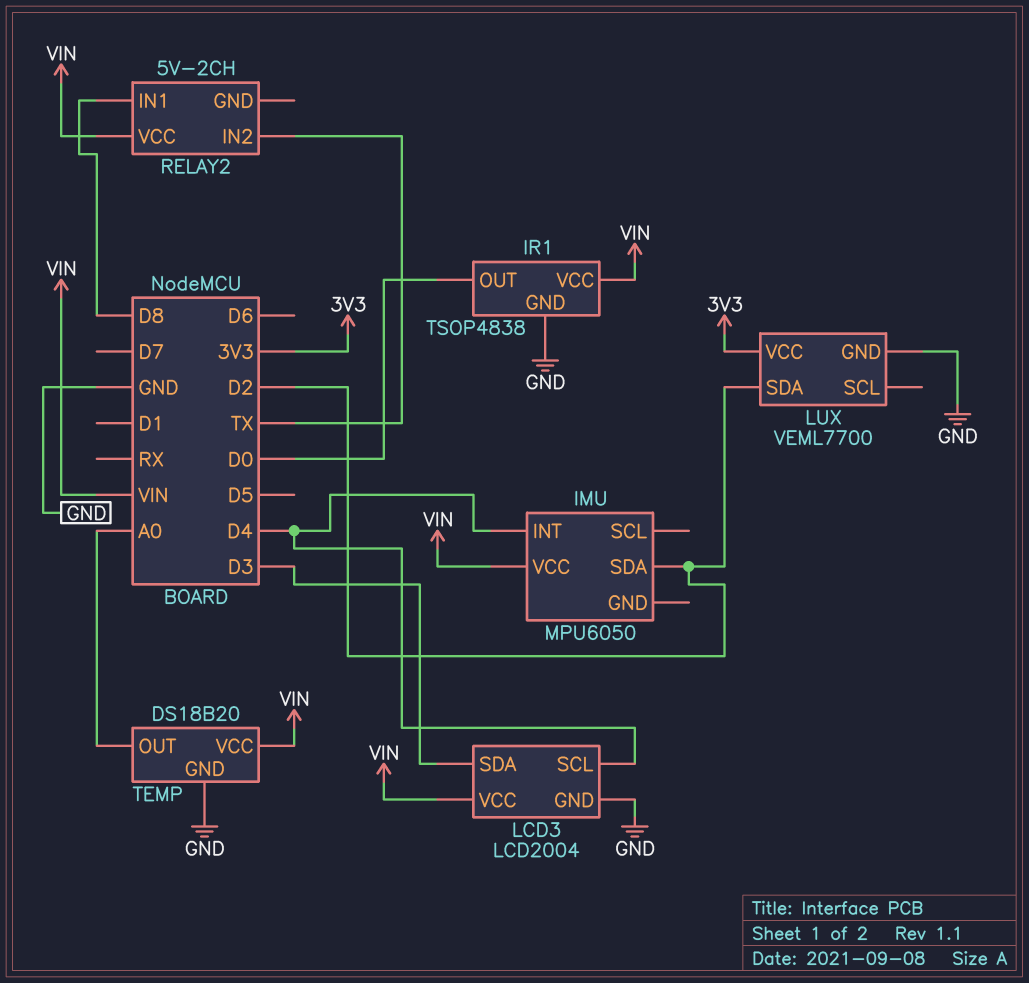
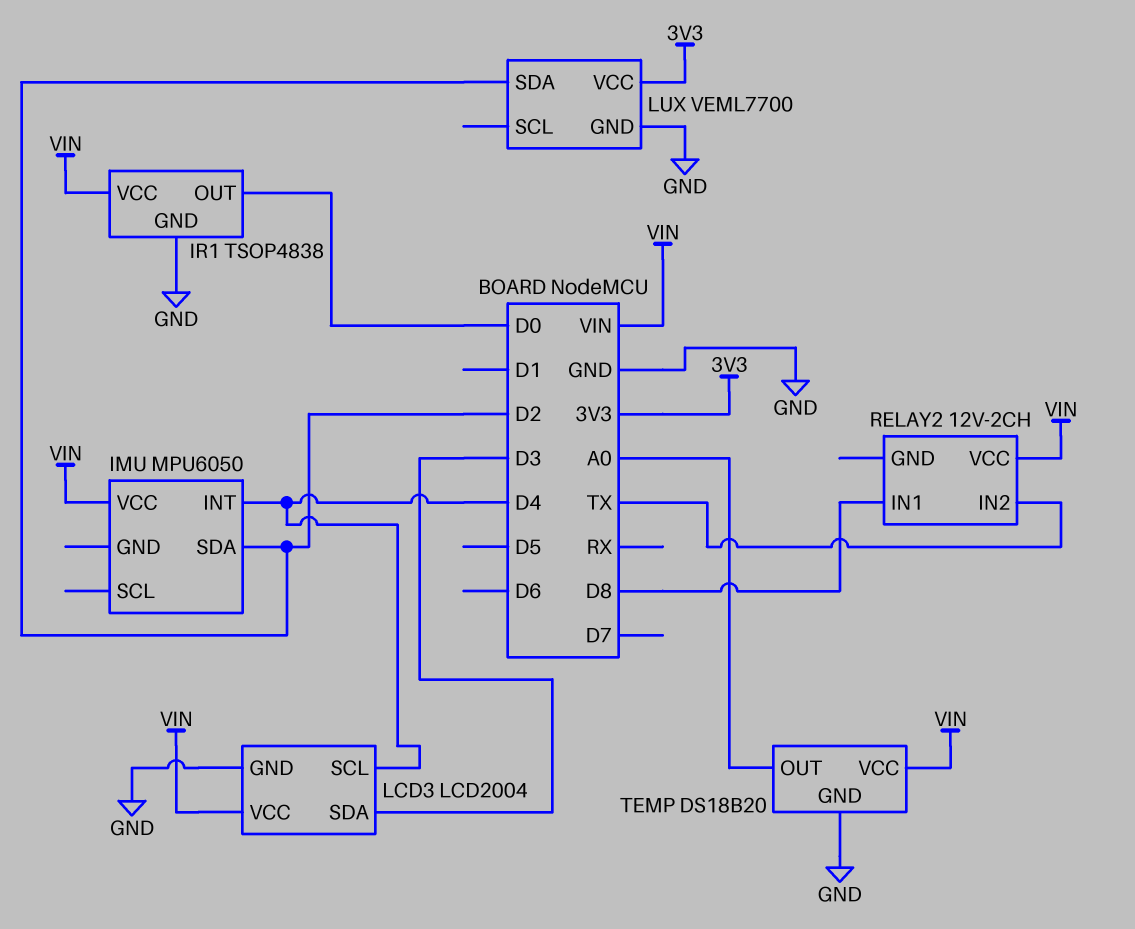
RELAY2: 5V-2CH -> 12V-2CH

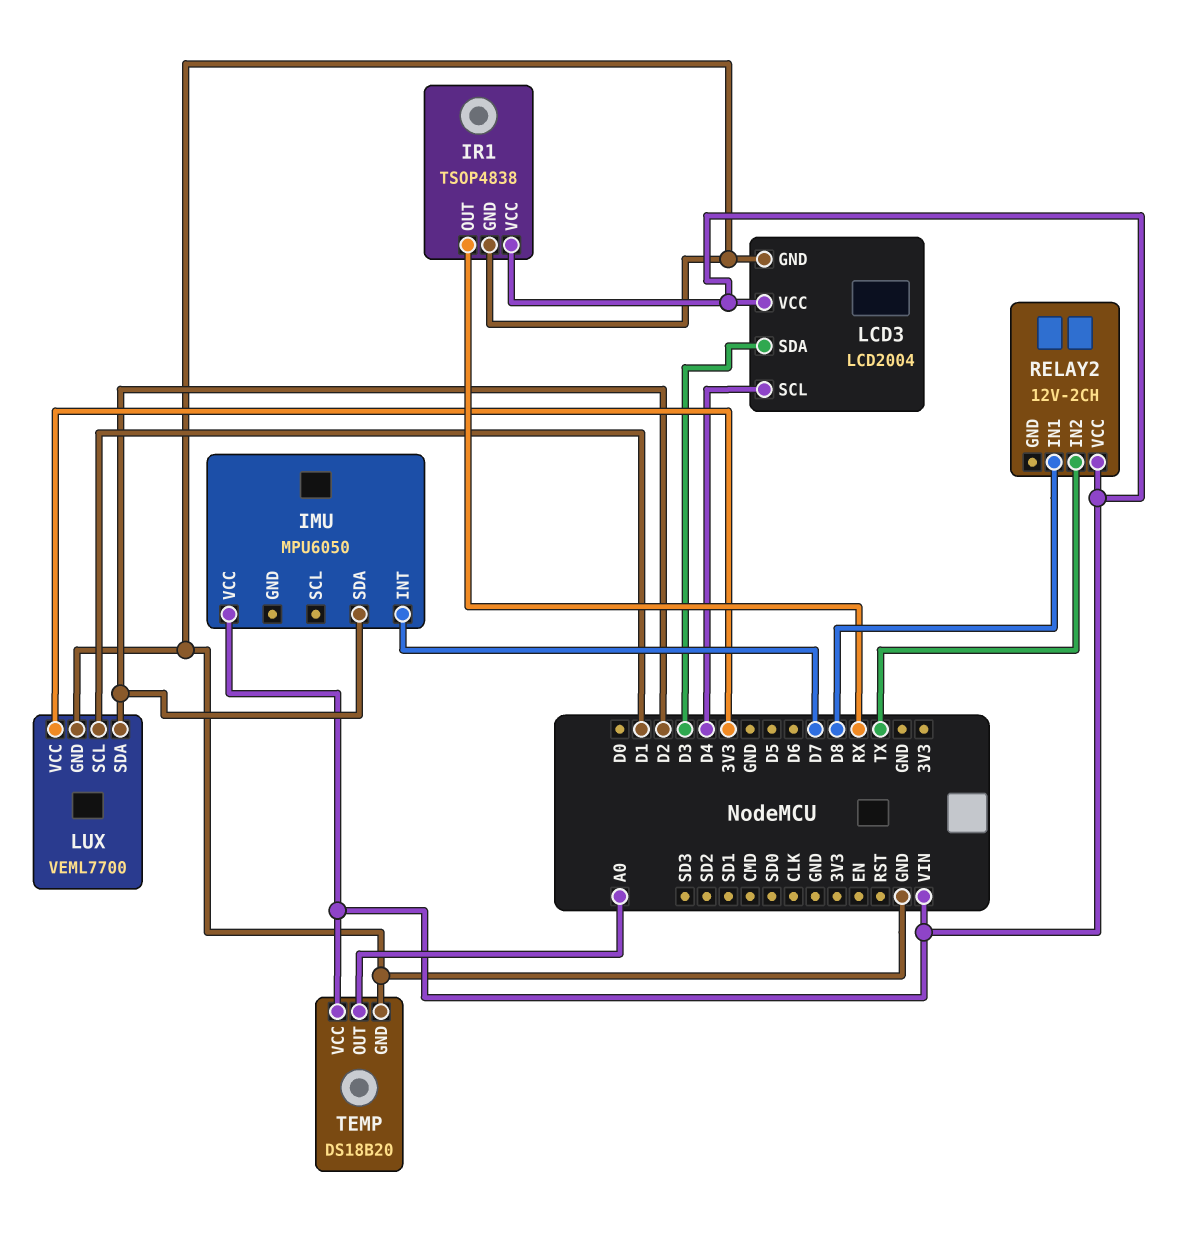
IMU pin INT: D4 -> D7
IR1 pin OUT: D0 -> RX
LUX pin SCL: none -> D1

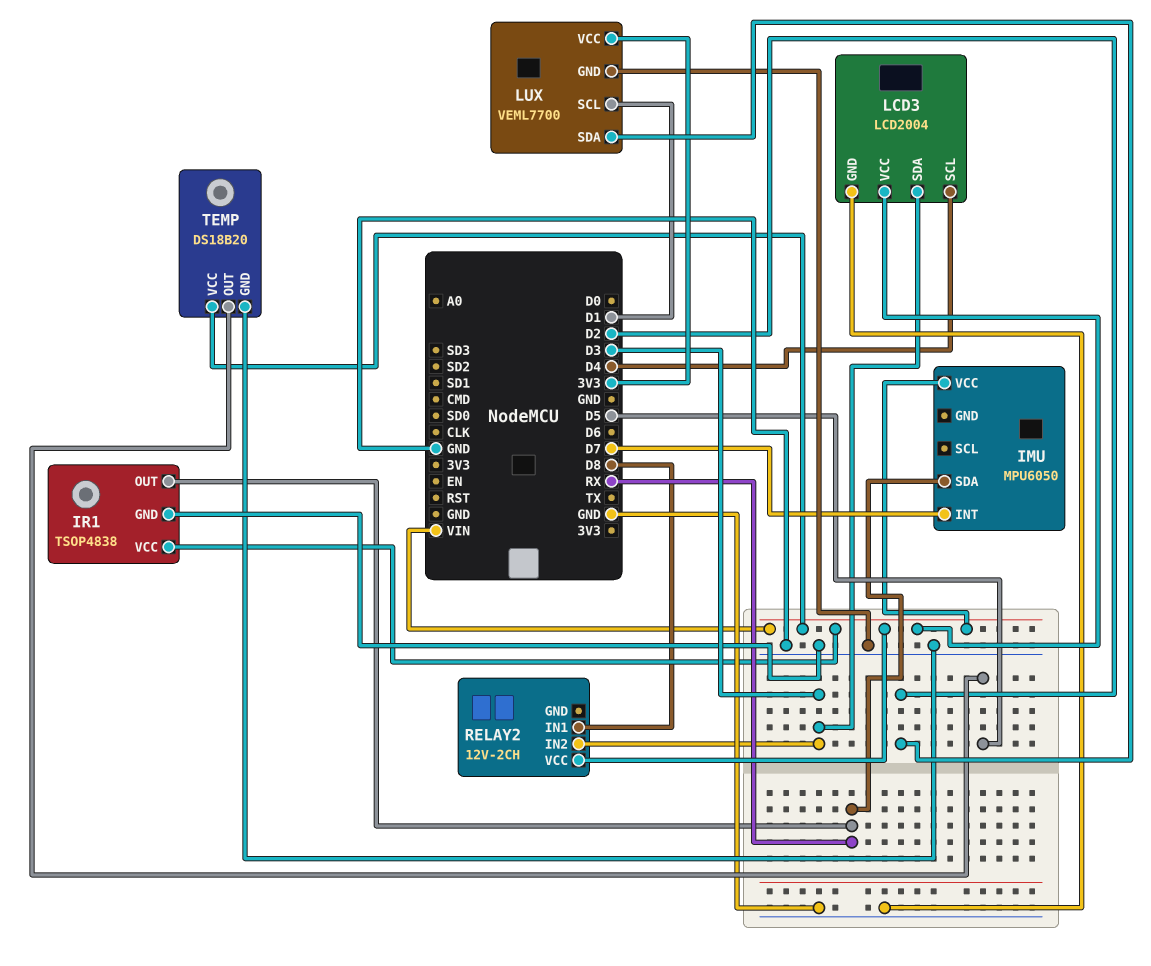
IMU pin SDA: D2 -> RX
RELAY2 pin IN2: TX -> D3
TEMP pin OUT: A0 -> D5

